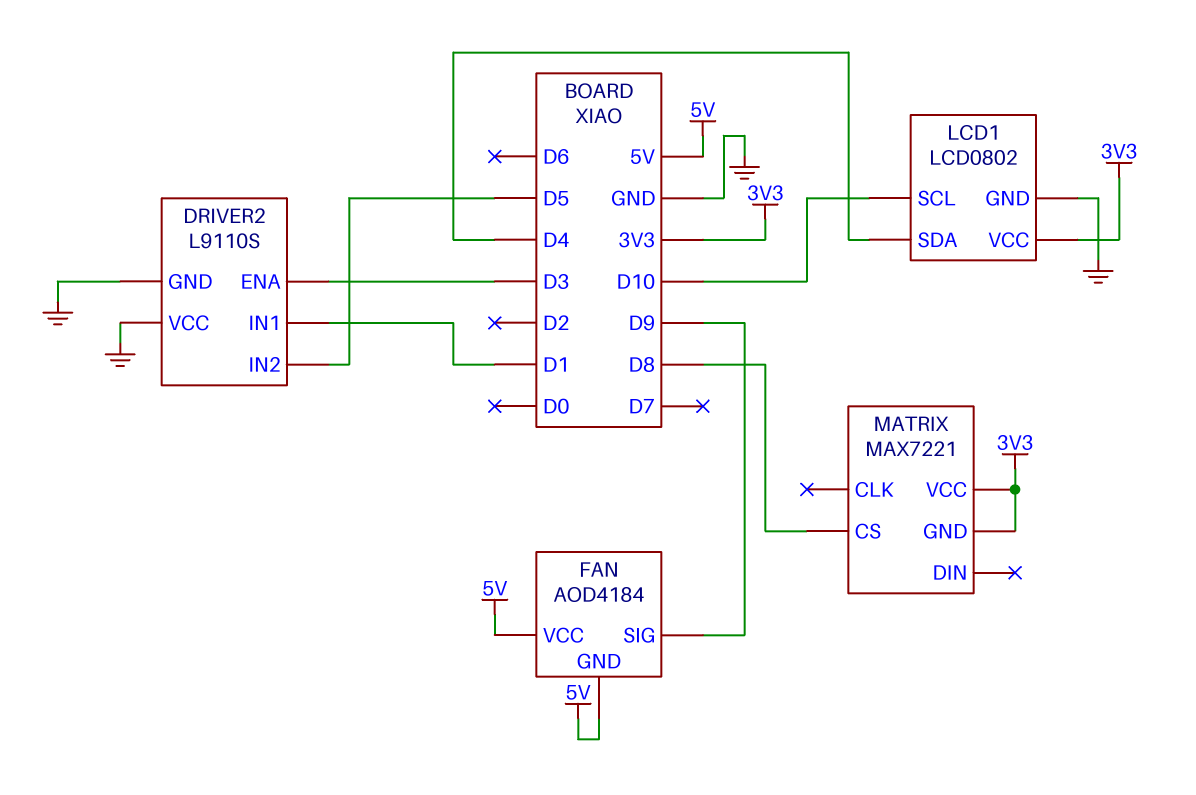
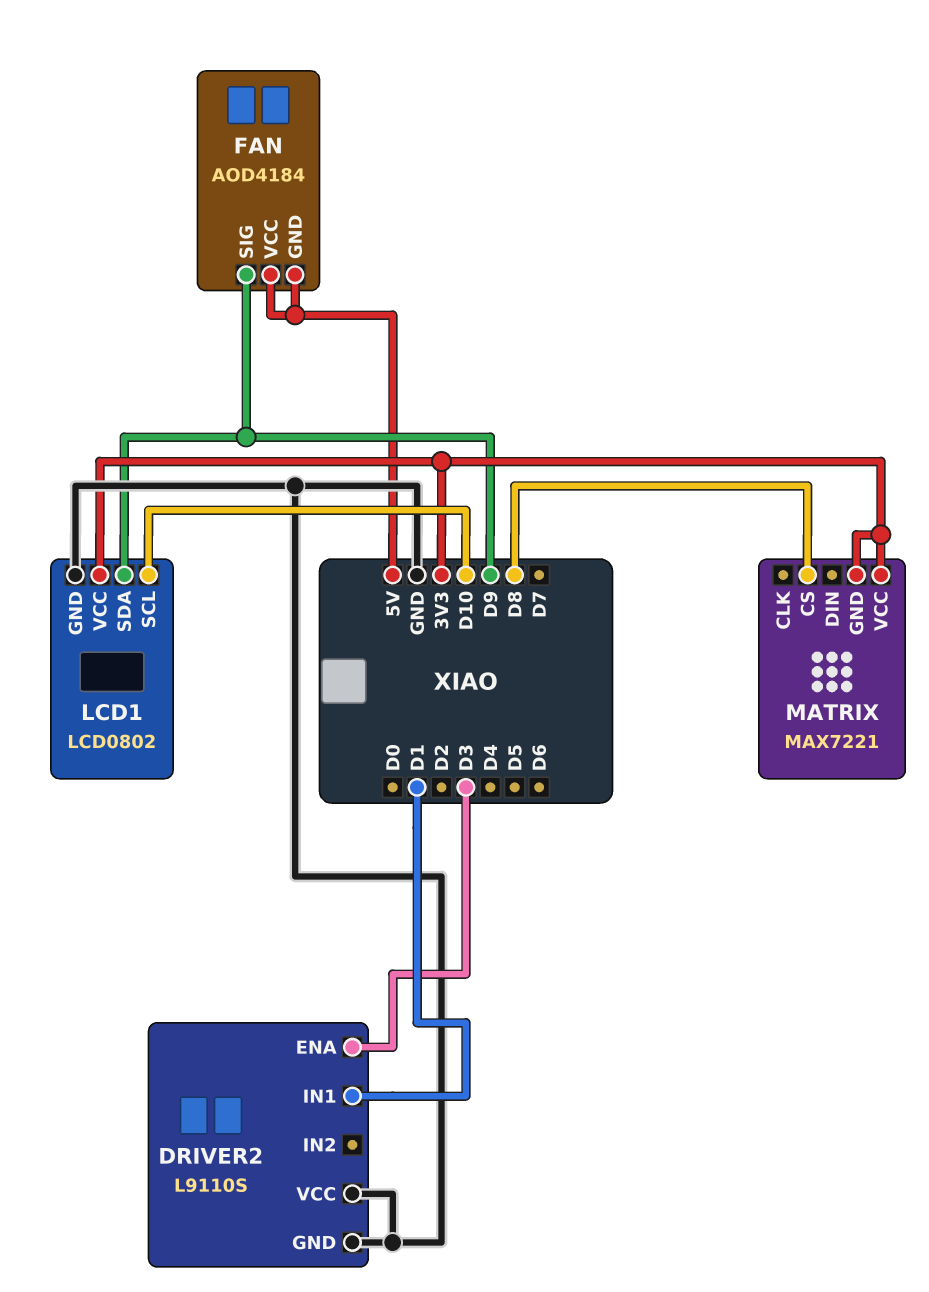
DRIVER2 pin IN2: D5 -> none
LCD1 pin SDA: D4 -> D9

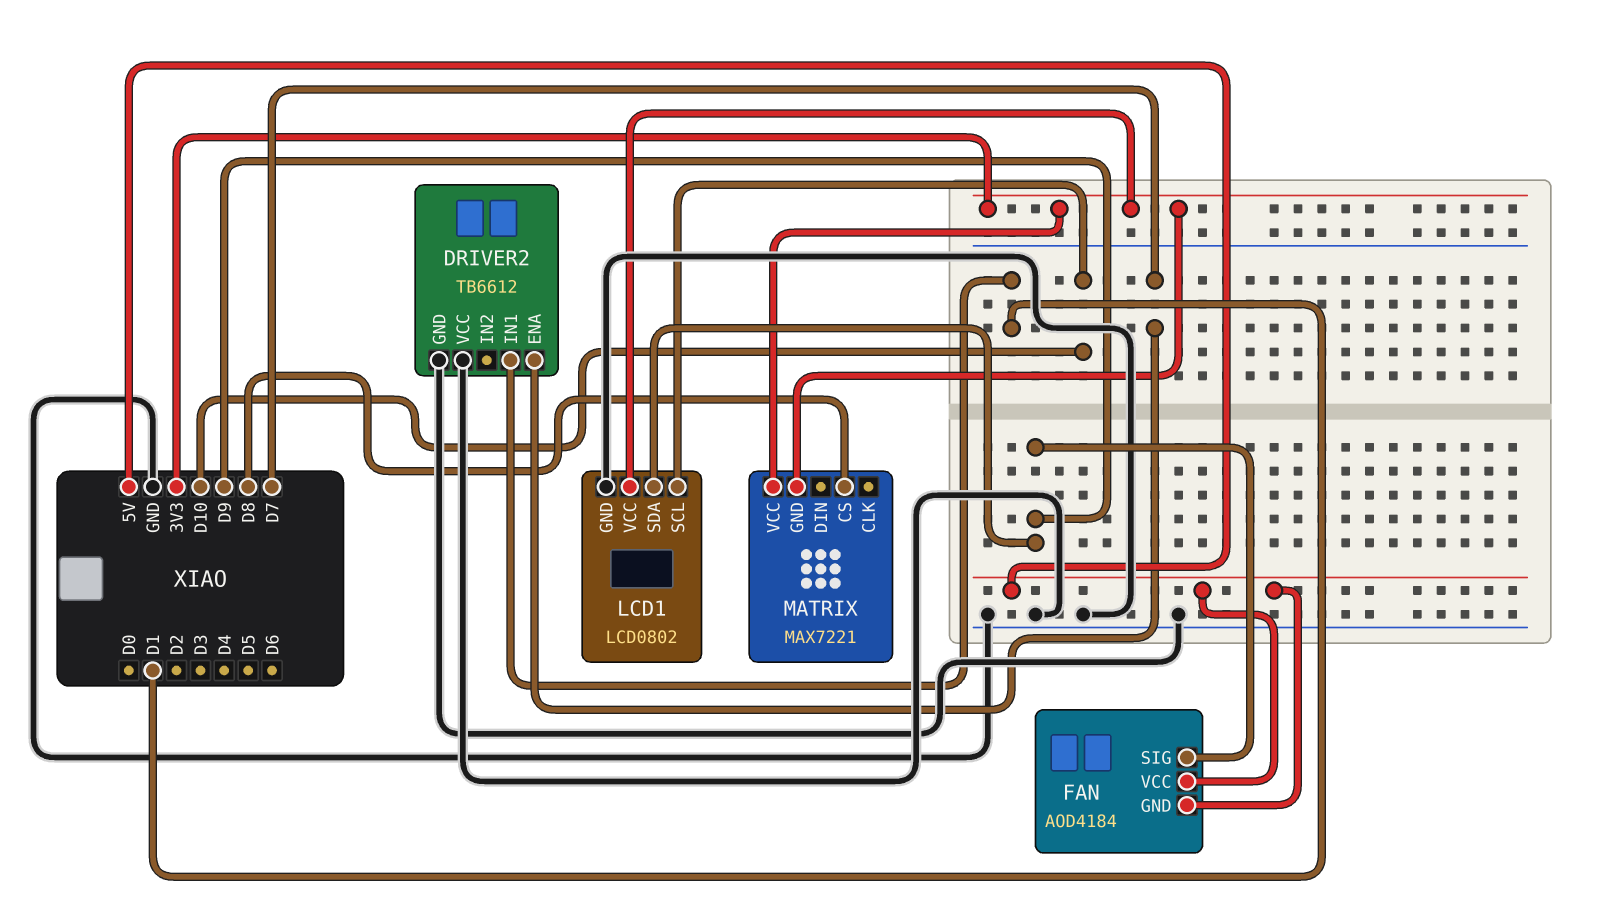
DRIVER2: L9110S -> TB6612
DRIVER2 pin ENA: D3 -> D7

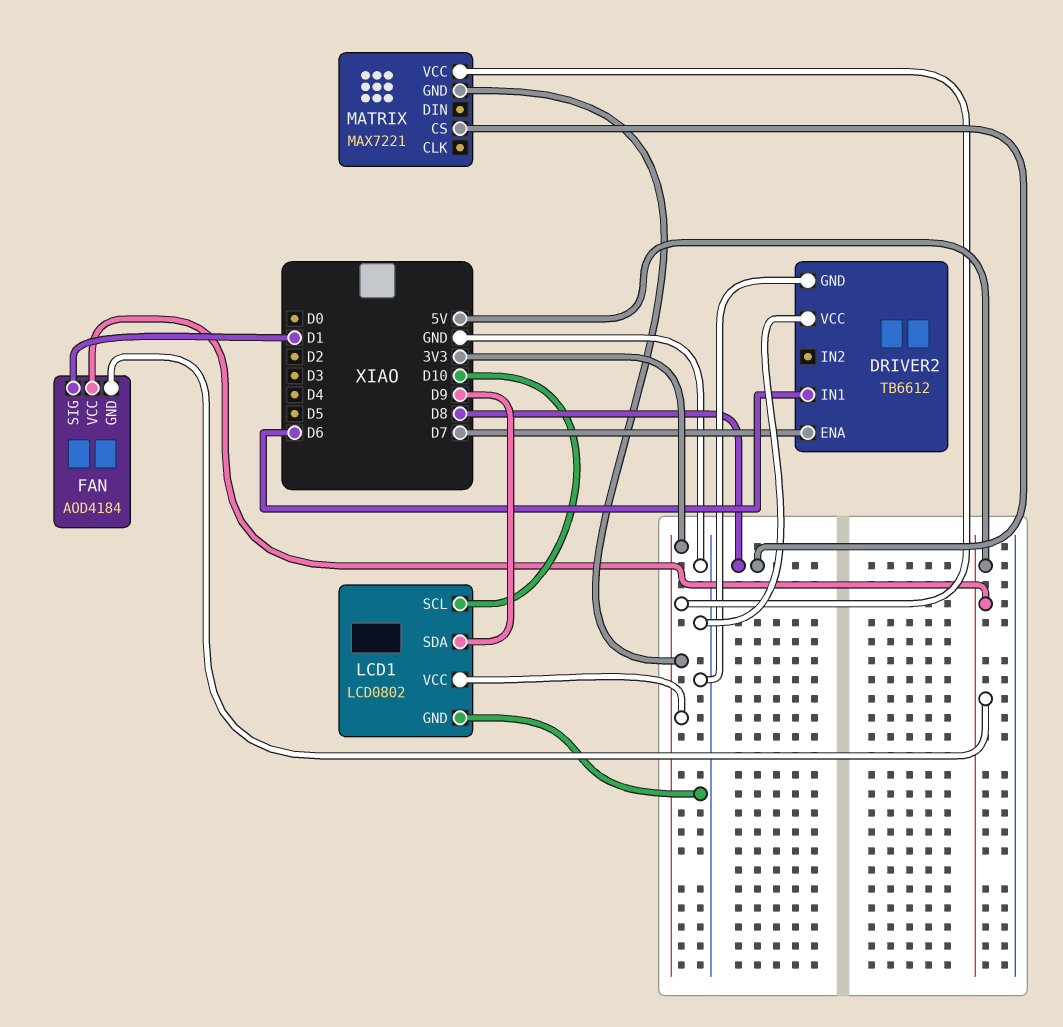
DRIVER2 pin IN1: D1 -> D6
FAN pin SIG: D9 -> D1

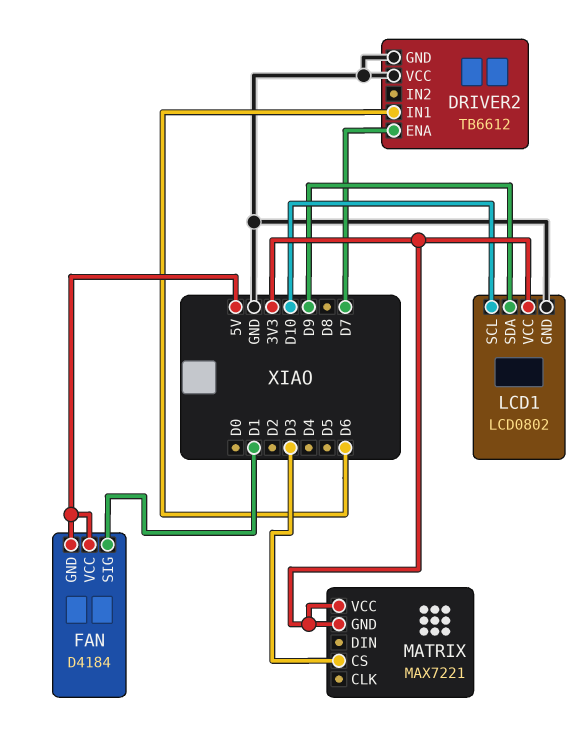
FAN: AOD4184 -> D4184
MATRIX pin CS: D8 -> D3

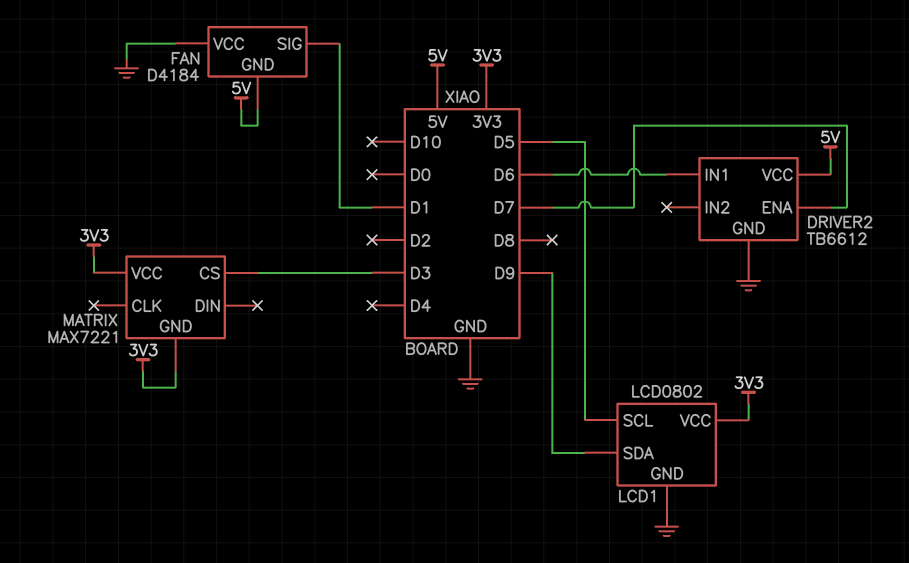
DRIVER2 pin VCC: GND -> 5V
FAN pin VCC: 5V -> GND
LCD1 pin SCL: D10 -> D5

